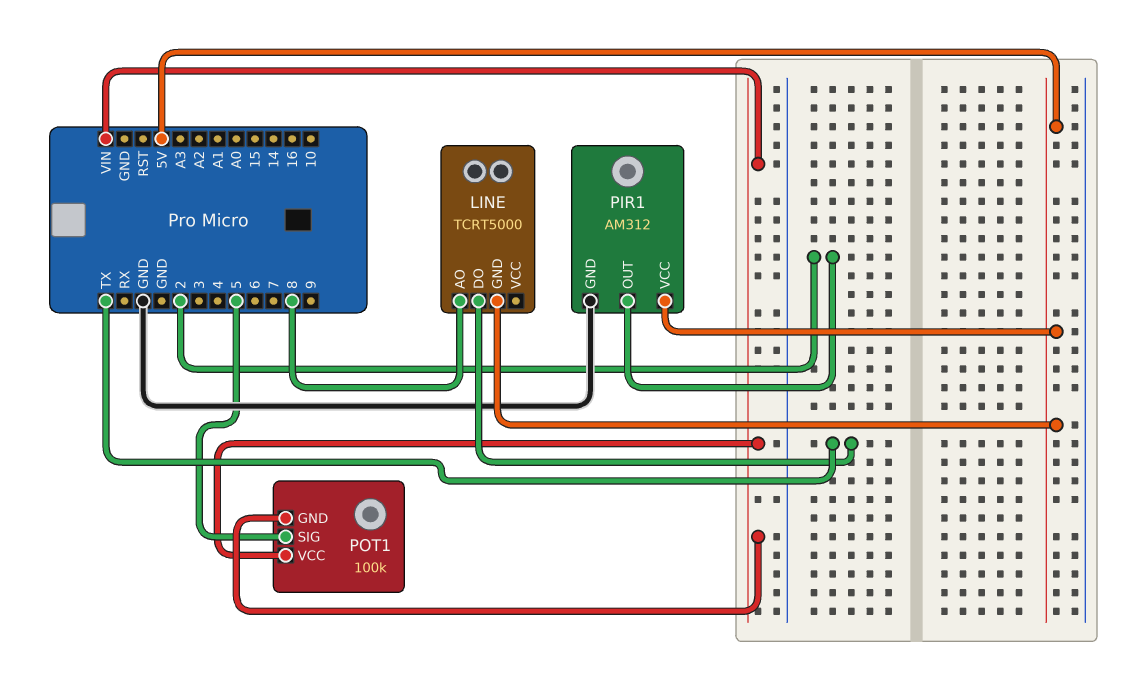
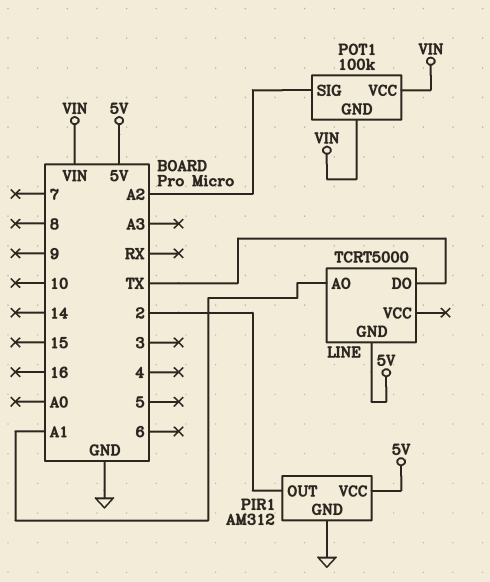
LINE pin AO: 8 -> A1
POT1 pin SIG: 5 -> A2

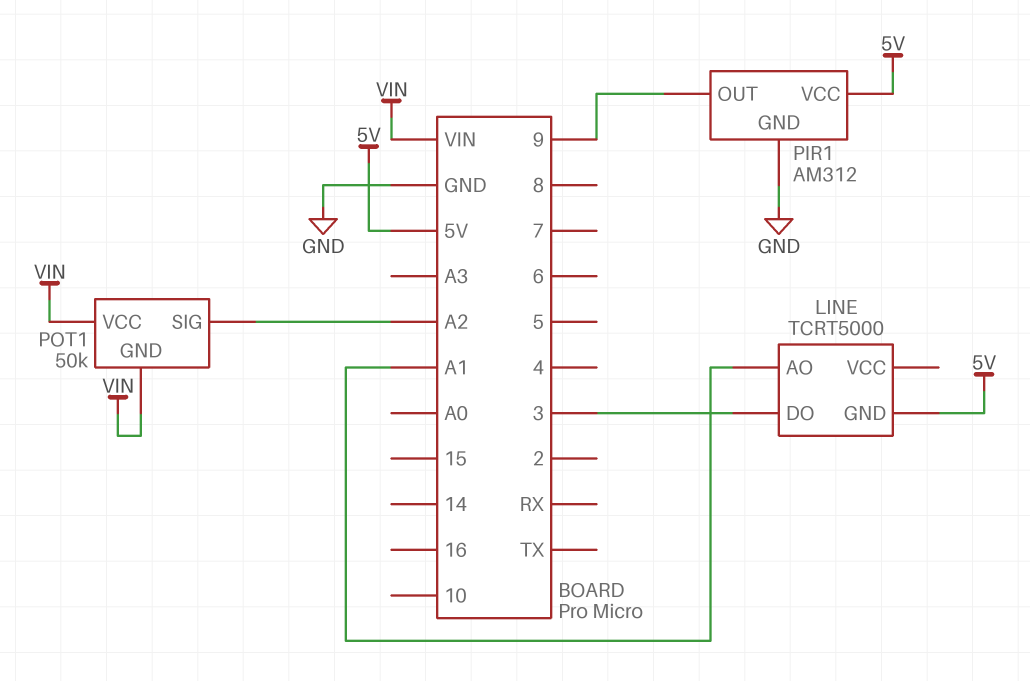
LINE pin DO: TX -> 3
PIR1 pin OUT: 2 -> 9
POT1: 100k -> 50k

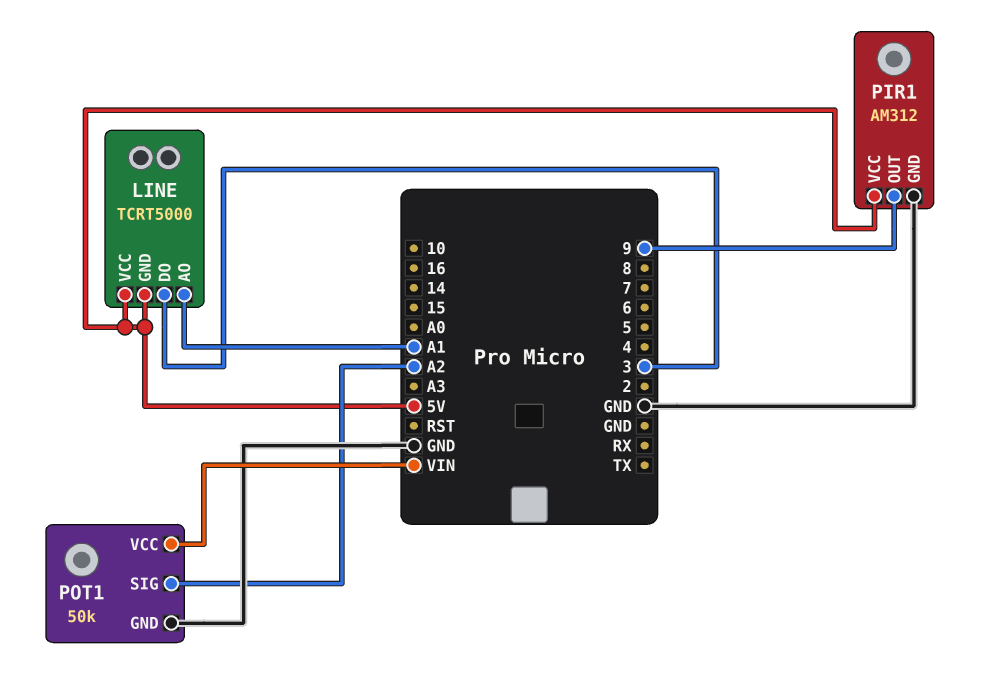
LINE pin VCC: none -> 5V
POT1 pin GND: VIN -> GND

